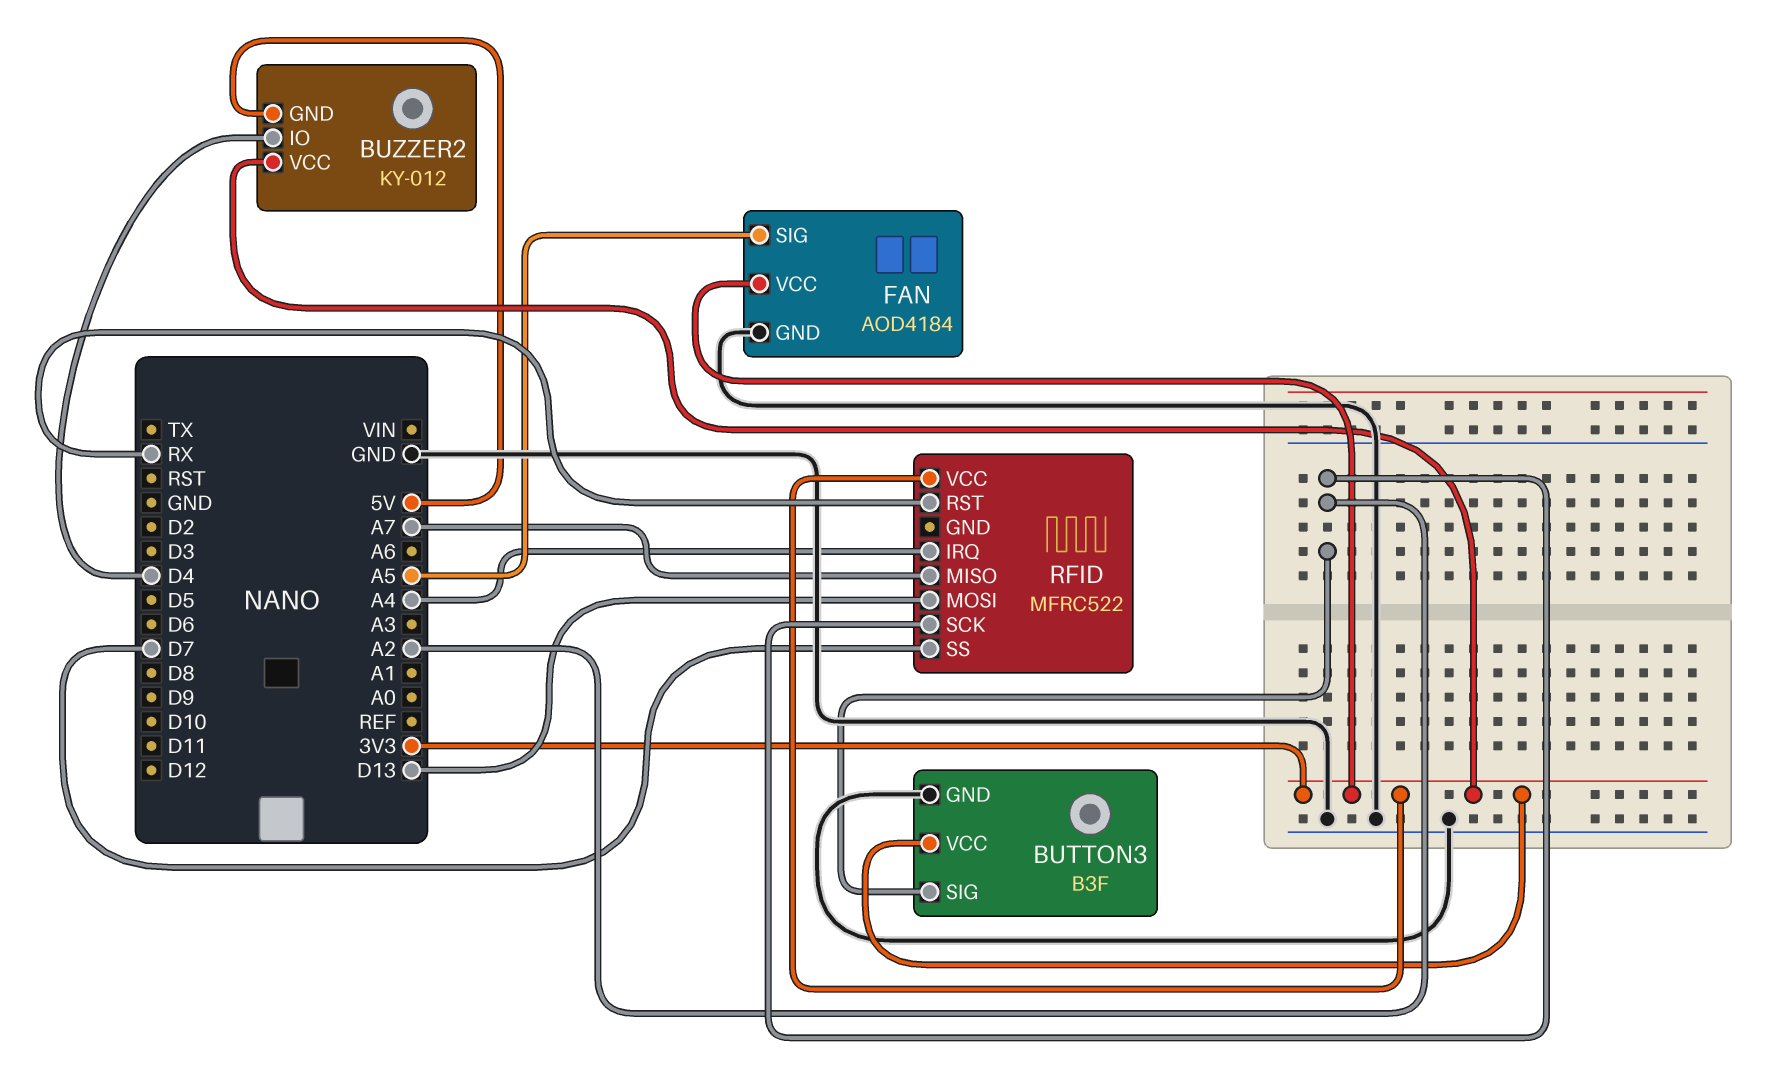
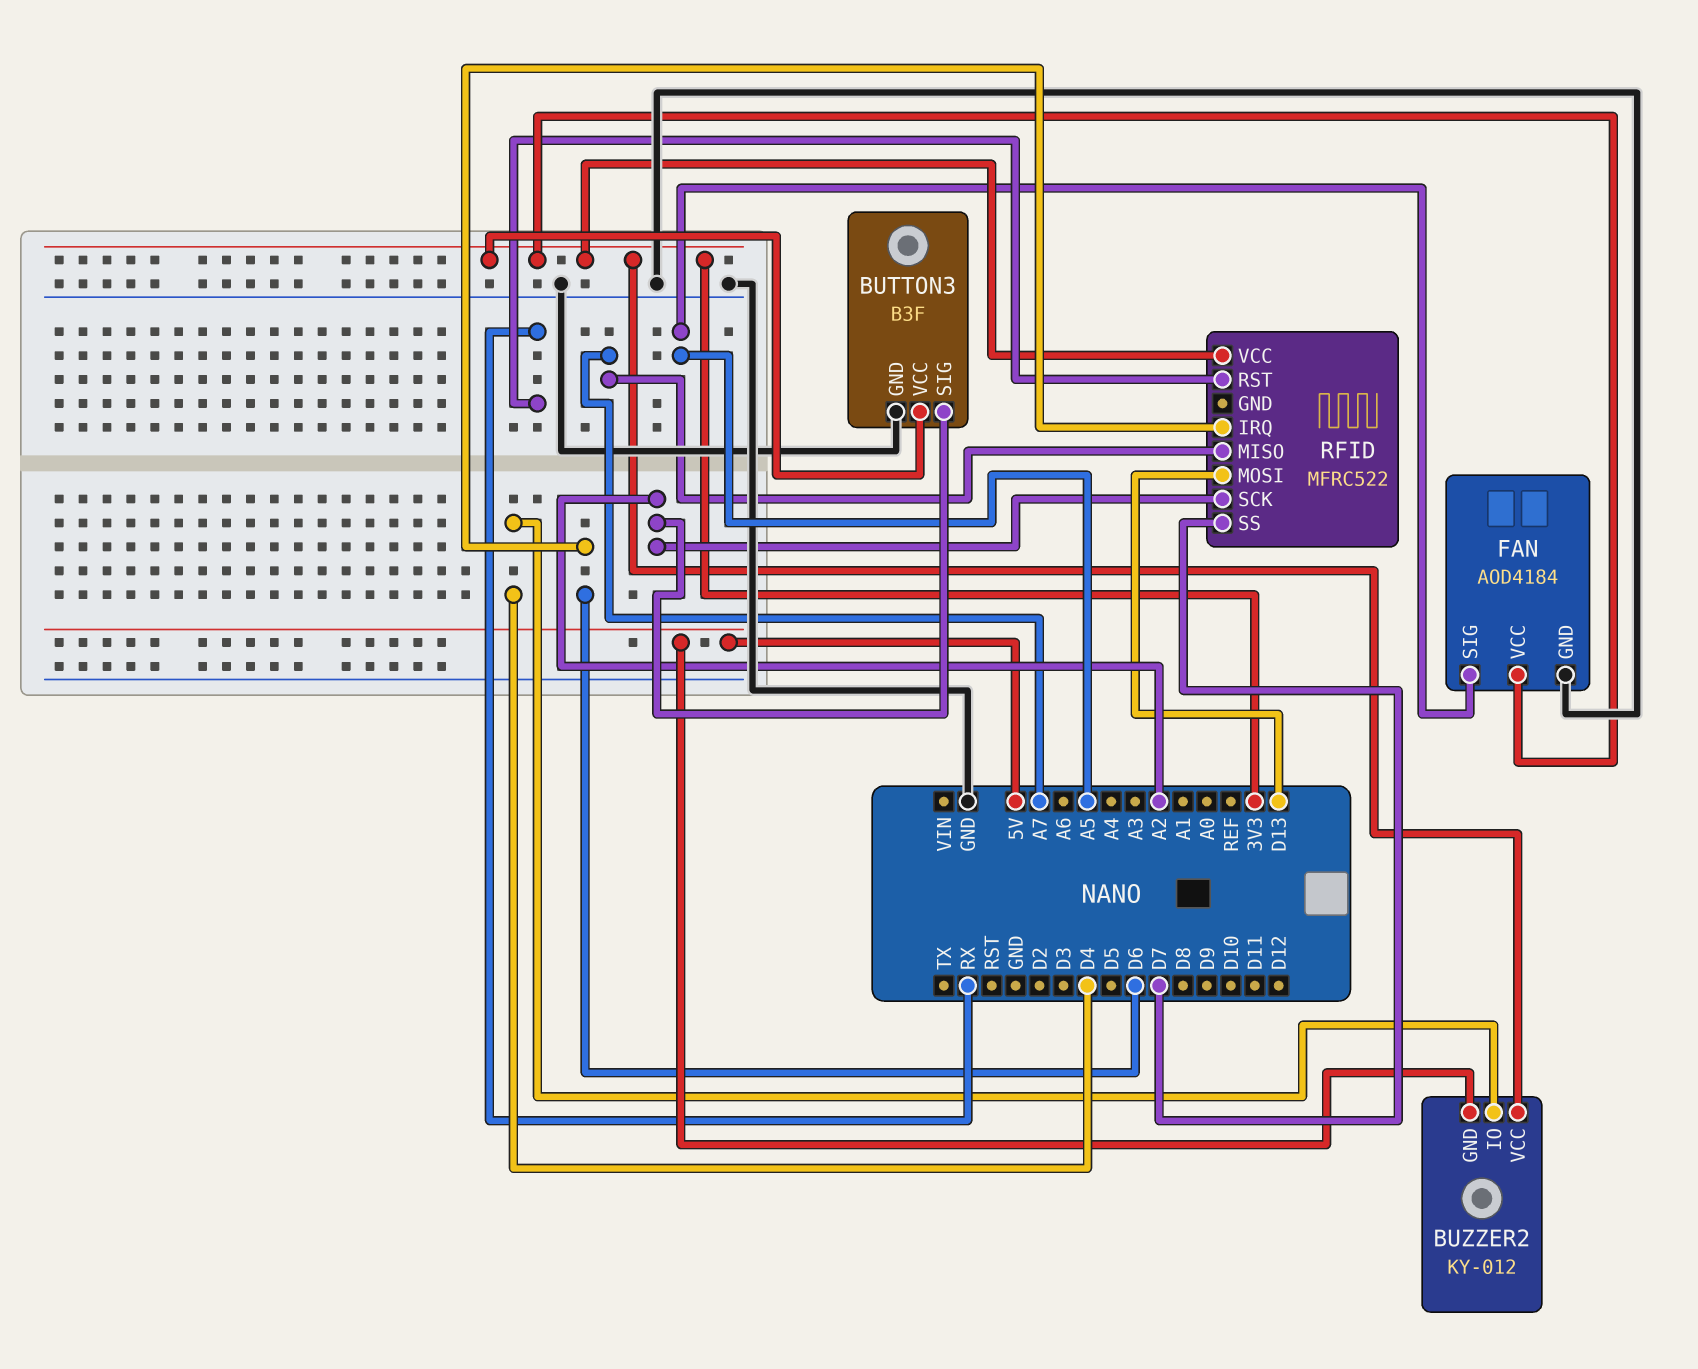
RFID pin IRQ: A4 -> D6

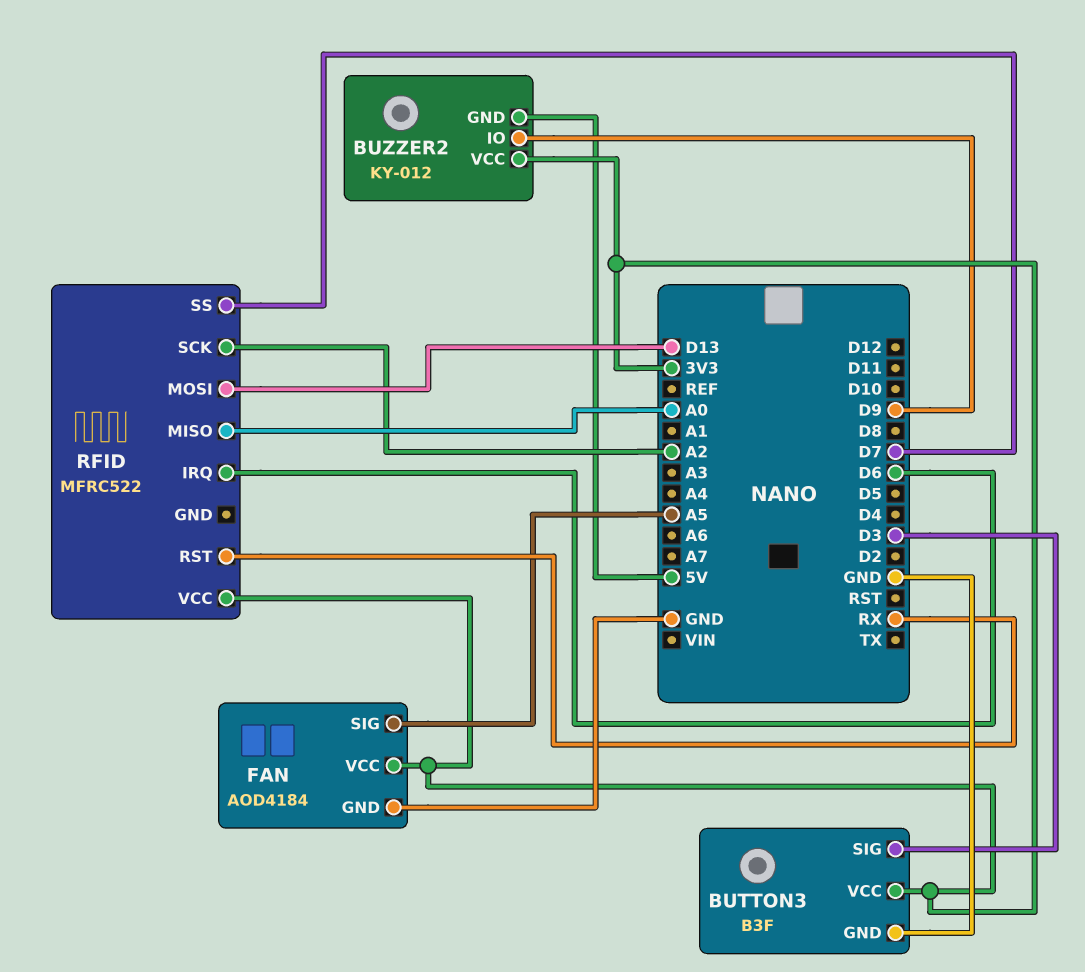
BUTTON3 pin SIG: A2 -> D3
BUZZER2 pin IO: D4 -> D9
RFID pin MISO: A7 -> A0

